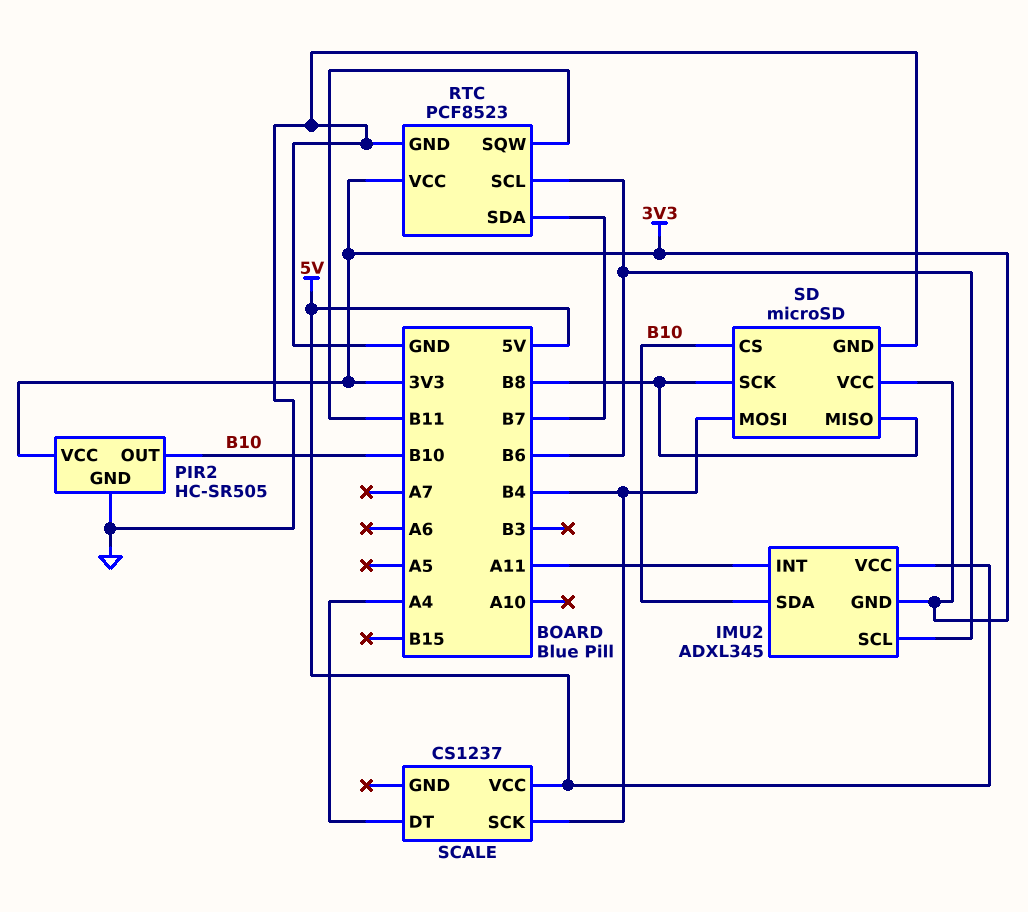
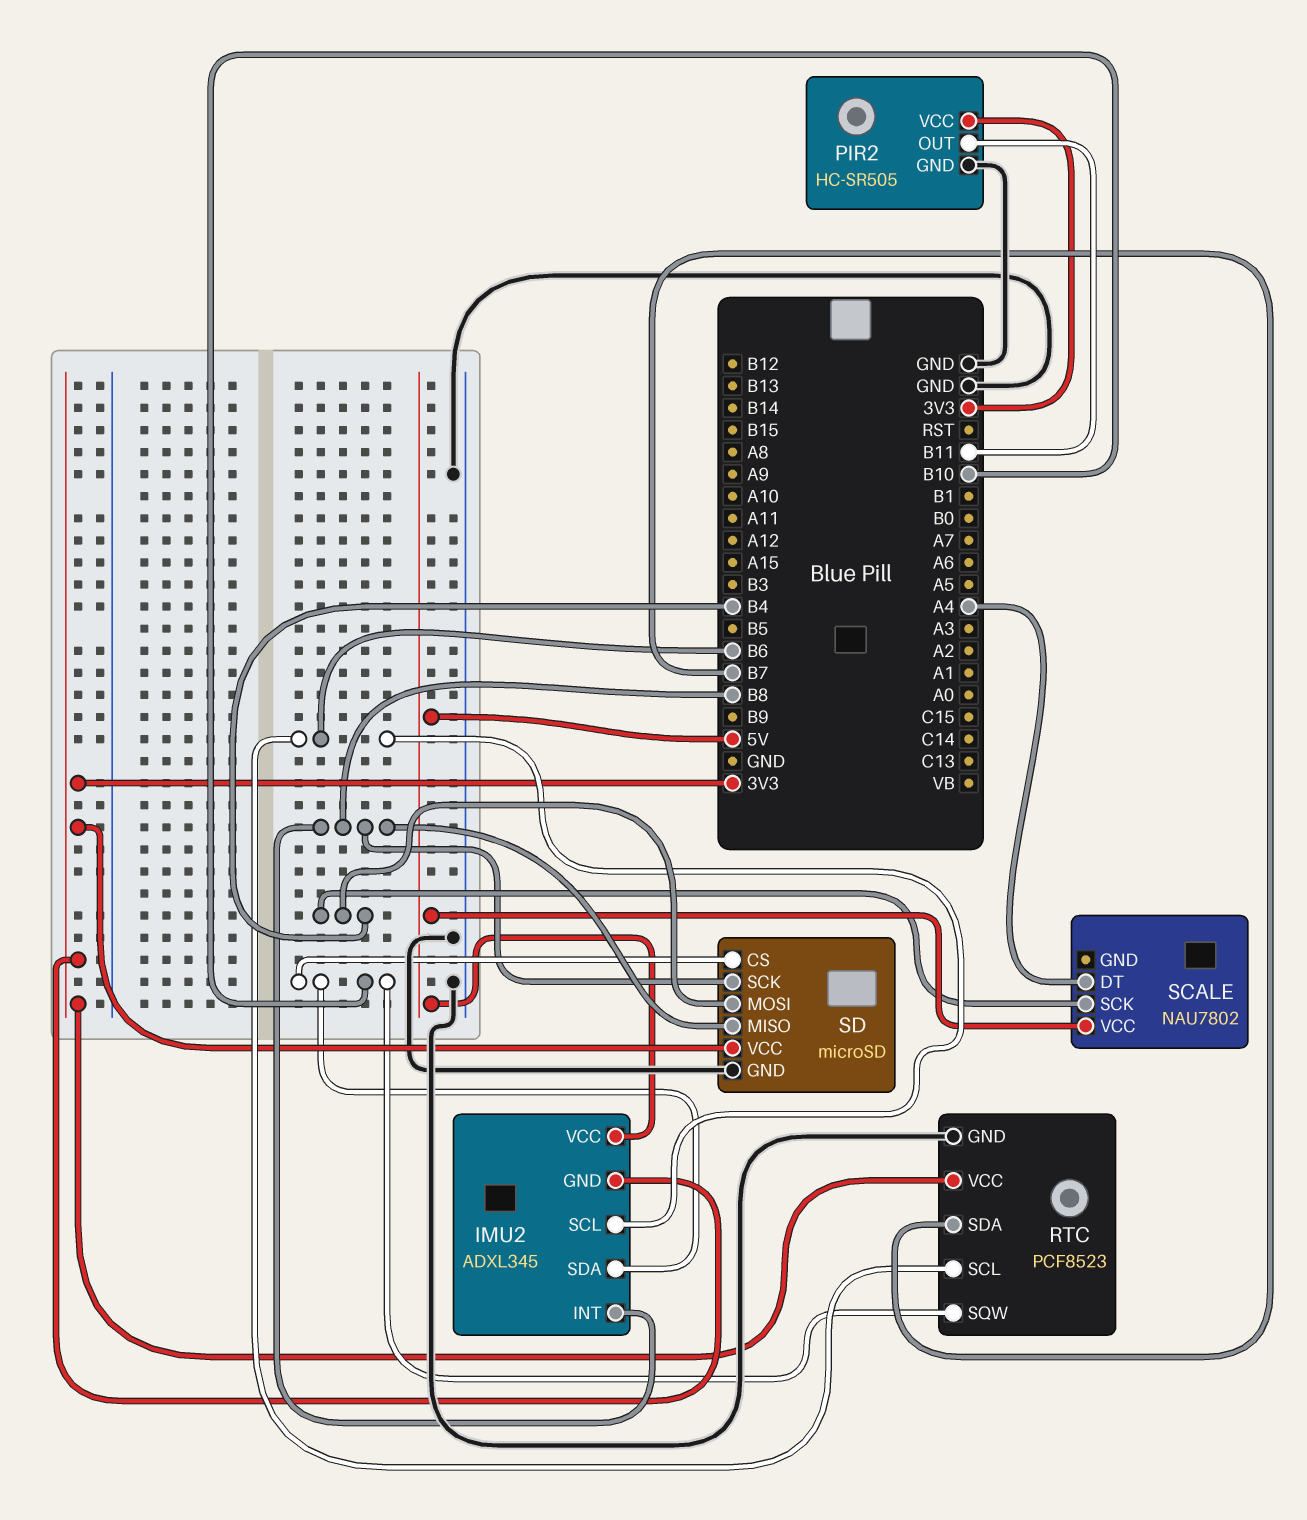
IMU2 pin INT: A11 -> B8
PIR2 pin OUT: B10 -> B11
RTC pin SQW: B11 -> B10
SCALE: CS1237 -> NAU7802

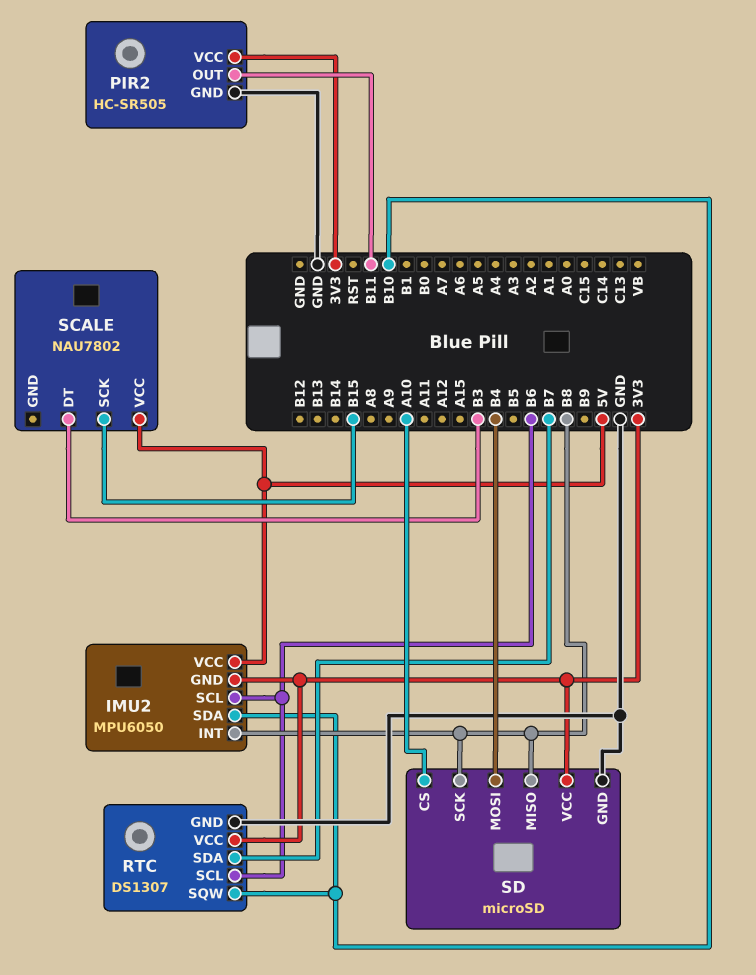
IMU2: ADXL345 -> MPU6050
RTC: PCF8523 -> DS1307
SCALE pin DT: A4 -> B3
SCALE pin SCK: B4 -> B15
SD pin CS: B10 -> A10

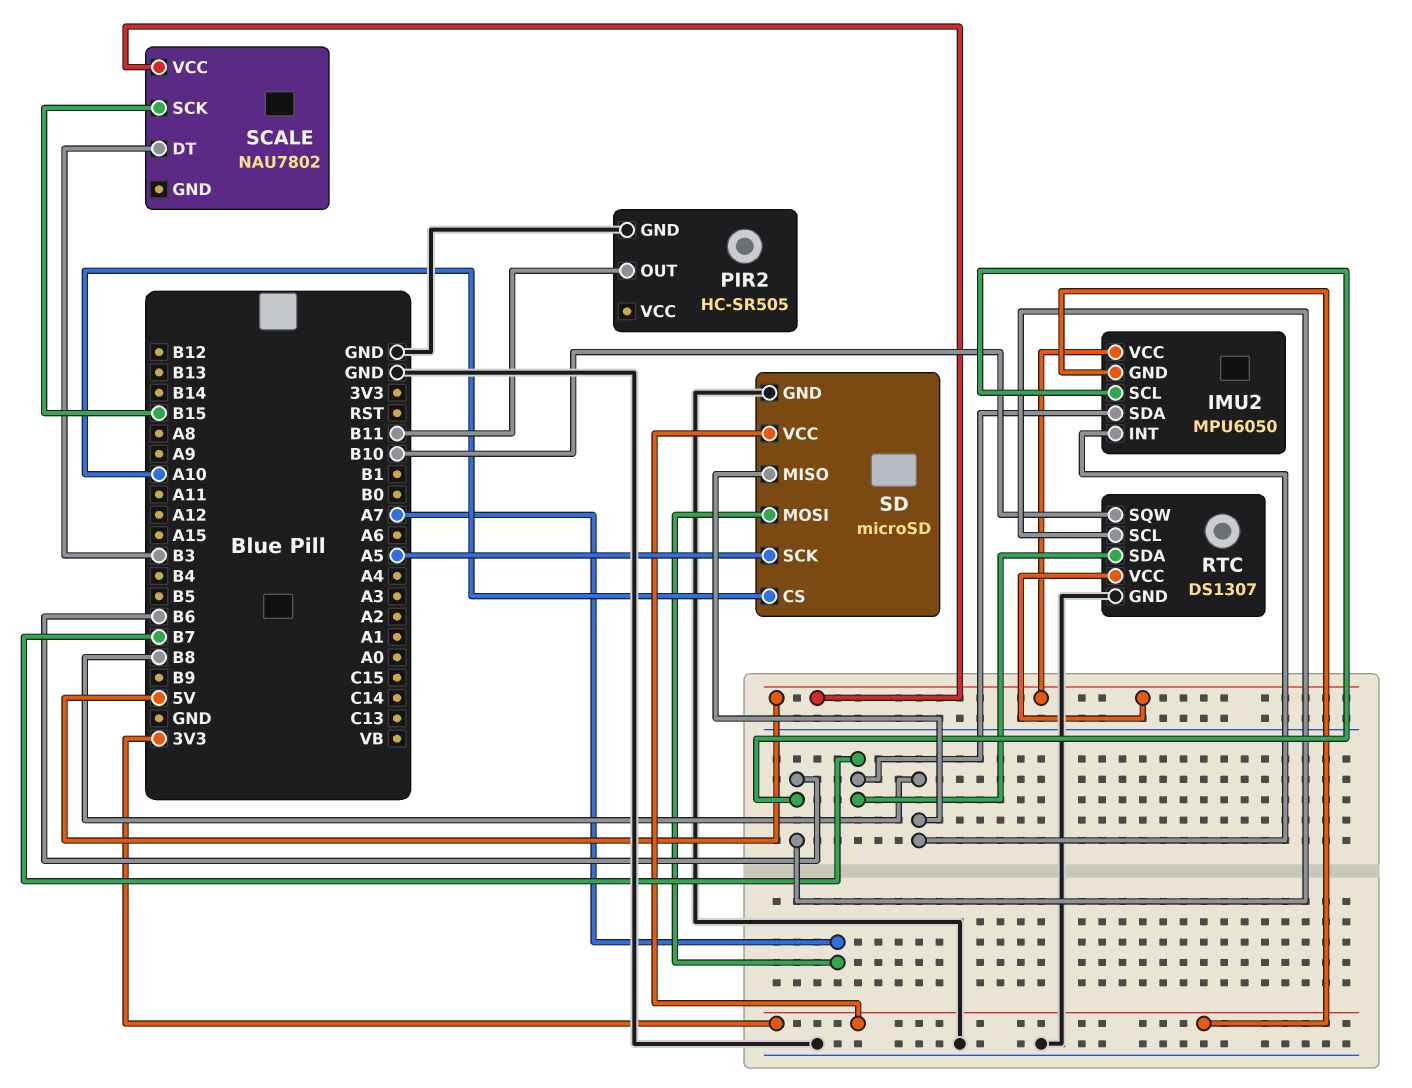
IMU2 pin SDA: B10 -> B7
PIR2 pin VCC: 3V3 -> none
RTC pin VCC: 3V3 -> 5V
SD pin MOSI: B4 -> A7
SD pin SCK: B8 -> A5

